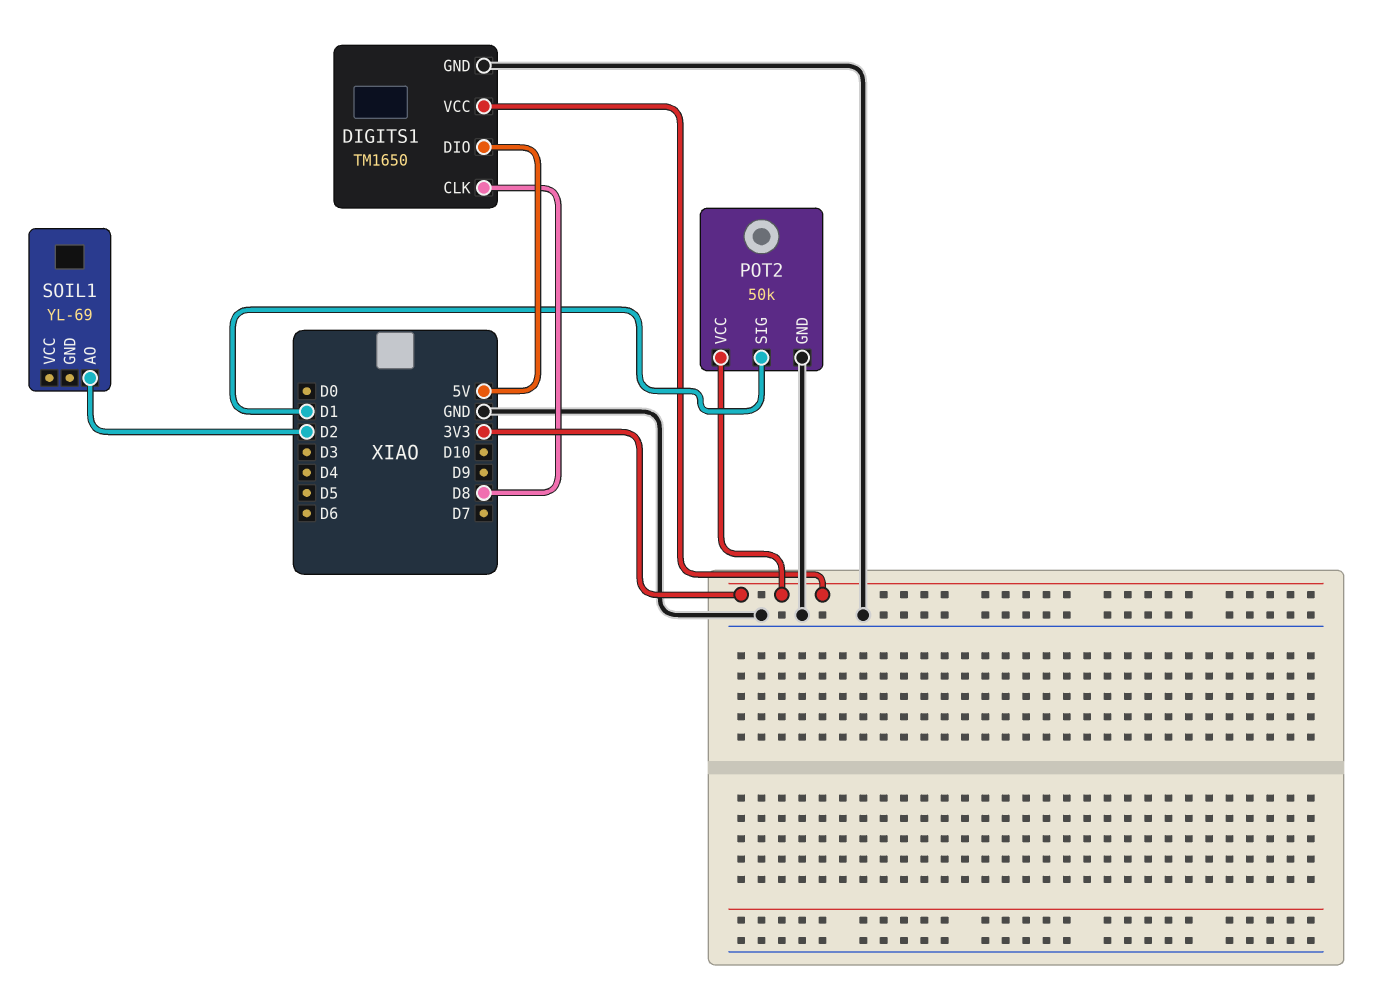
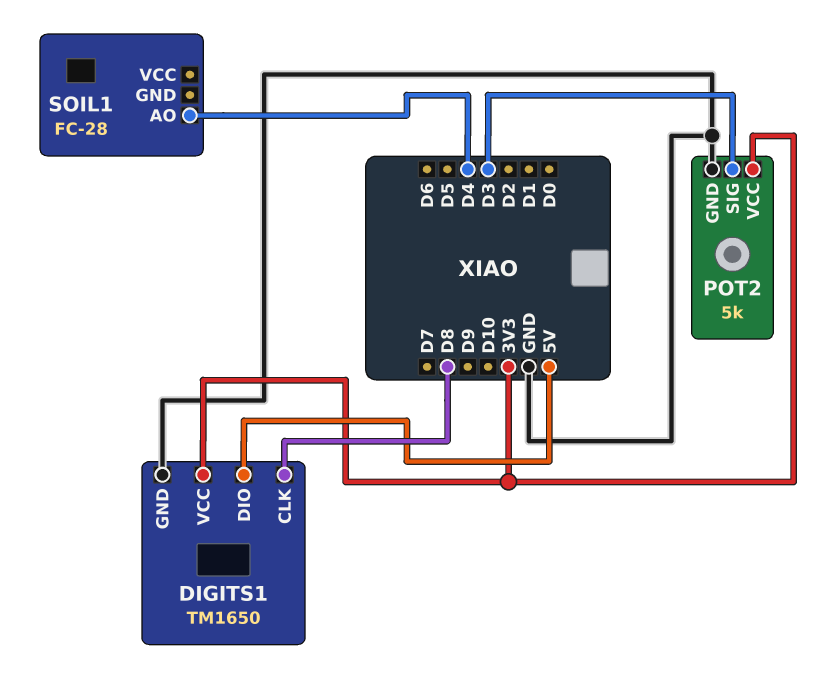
POT2: 50k -> 5k
POT2 pin SIG: D1 -> D3
SOIL1: YL-69 -> FC-28
SOIL1 pin AO: D2 -> D4

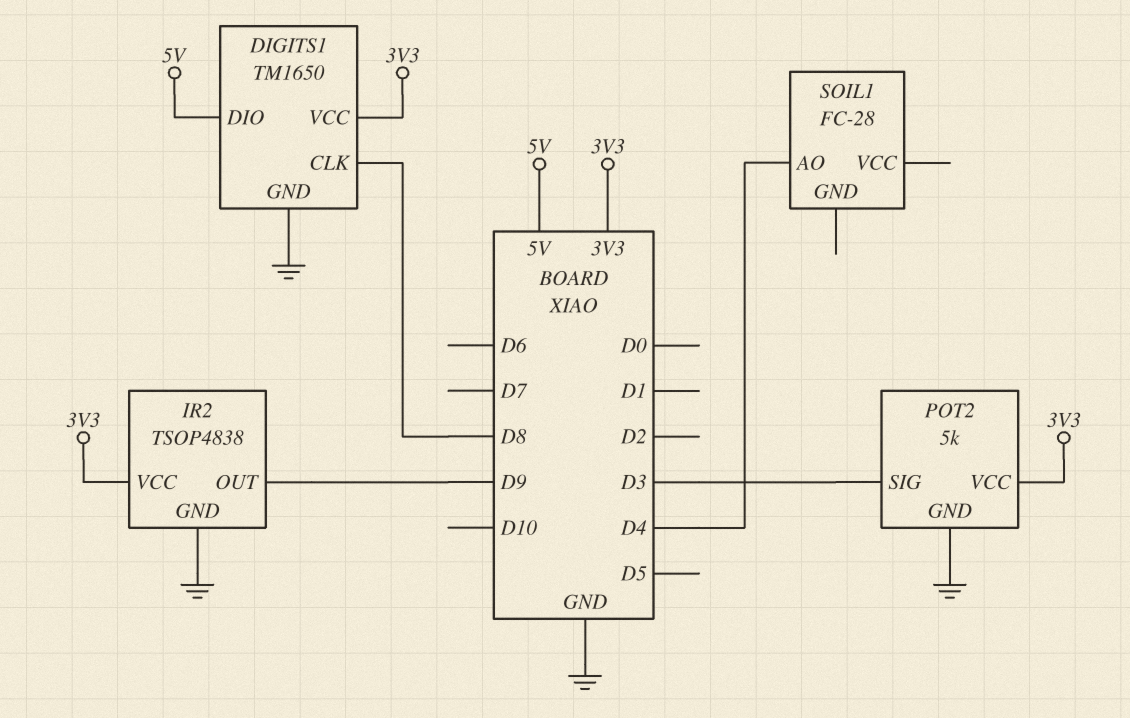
IR2: none -> TSOP4838
IR2 pin GND: none -> GND
IR2 pin OUT: none -> D9
IR2 pin VCC: none -> 3V3

